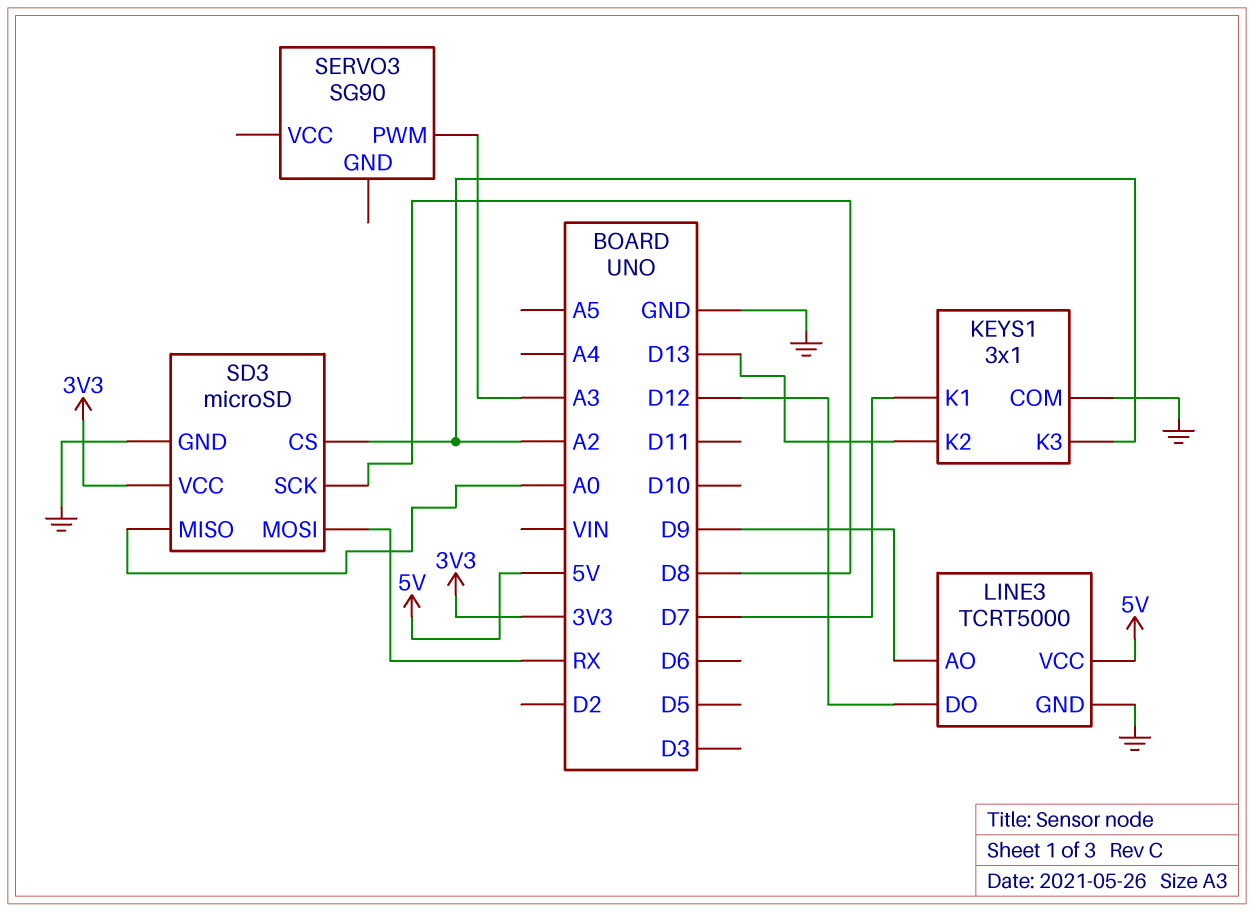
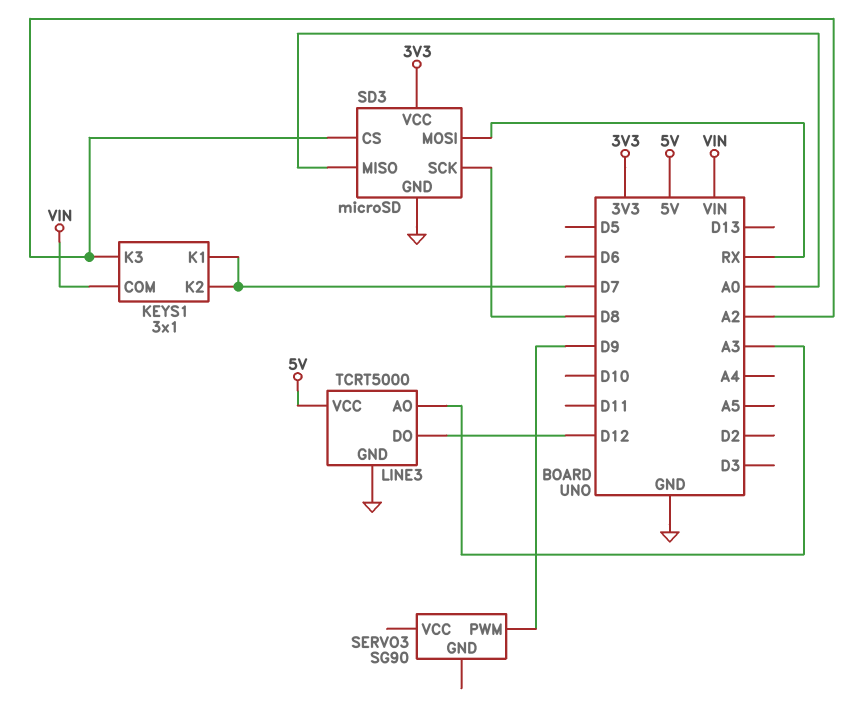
KEYS1 pin COM: GND -> VIN
KEYS1 pin K2: D13 -> D7
LINE3 pin AO: D9 -> A3
SERVO3 pin PWM: A3 -> D9

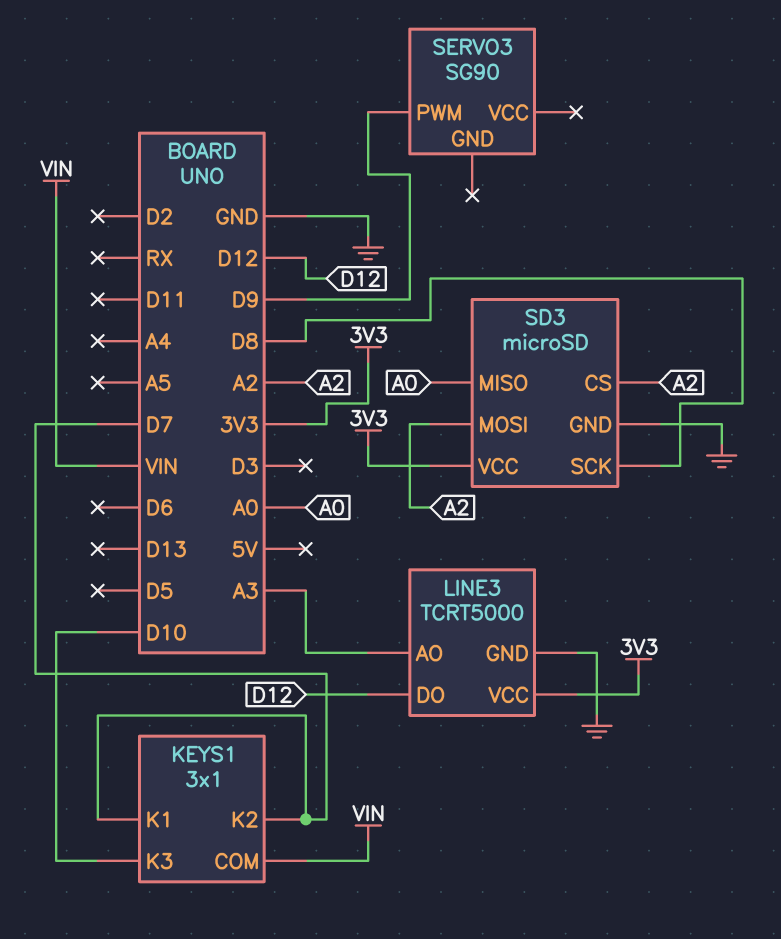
KEYS1 pin K3: A2 -> D10
LINE3 pin VCC: 5V -> 3V3
SD3 pin MOSI: RX -> A2

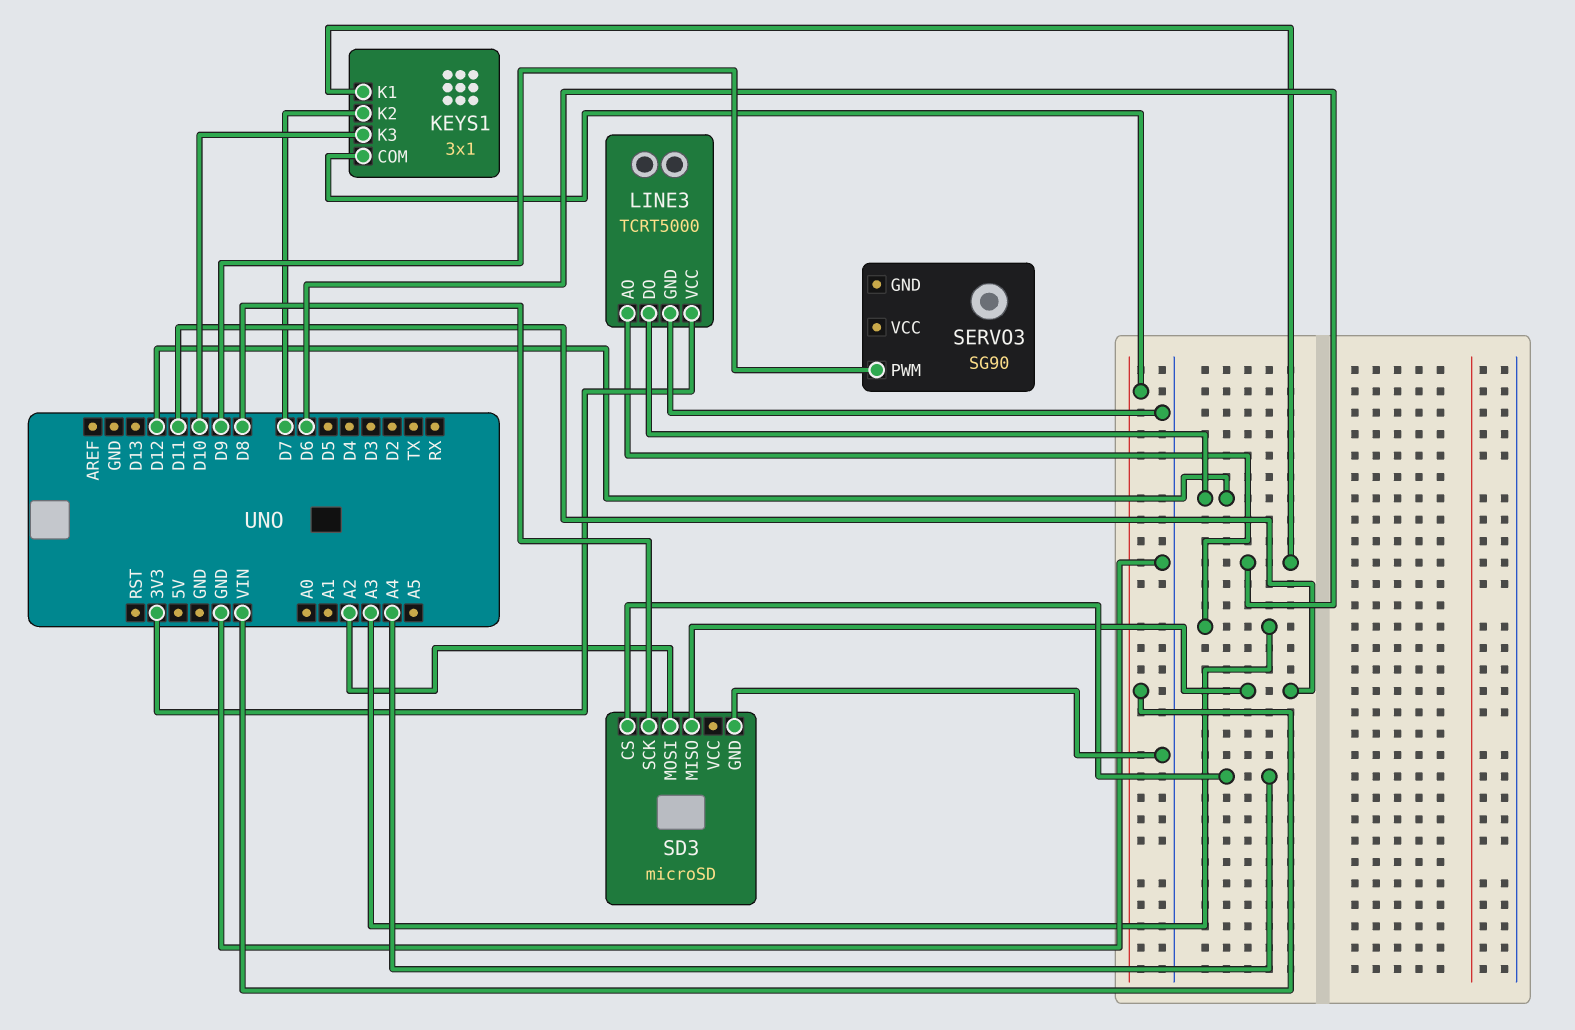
KEYS1 pin K1: D7 -> D6
SD3 pin CS: A2 -> A4
SD3 pin MISO: A0 -> D11
SD3 pin VCC: 3V3 -> none

